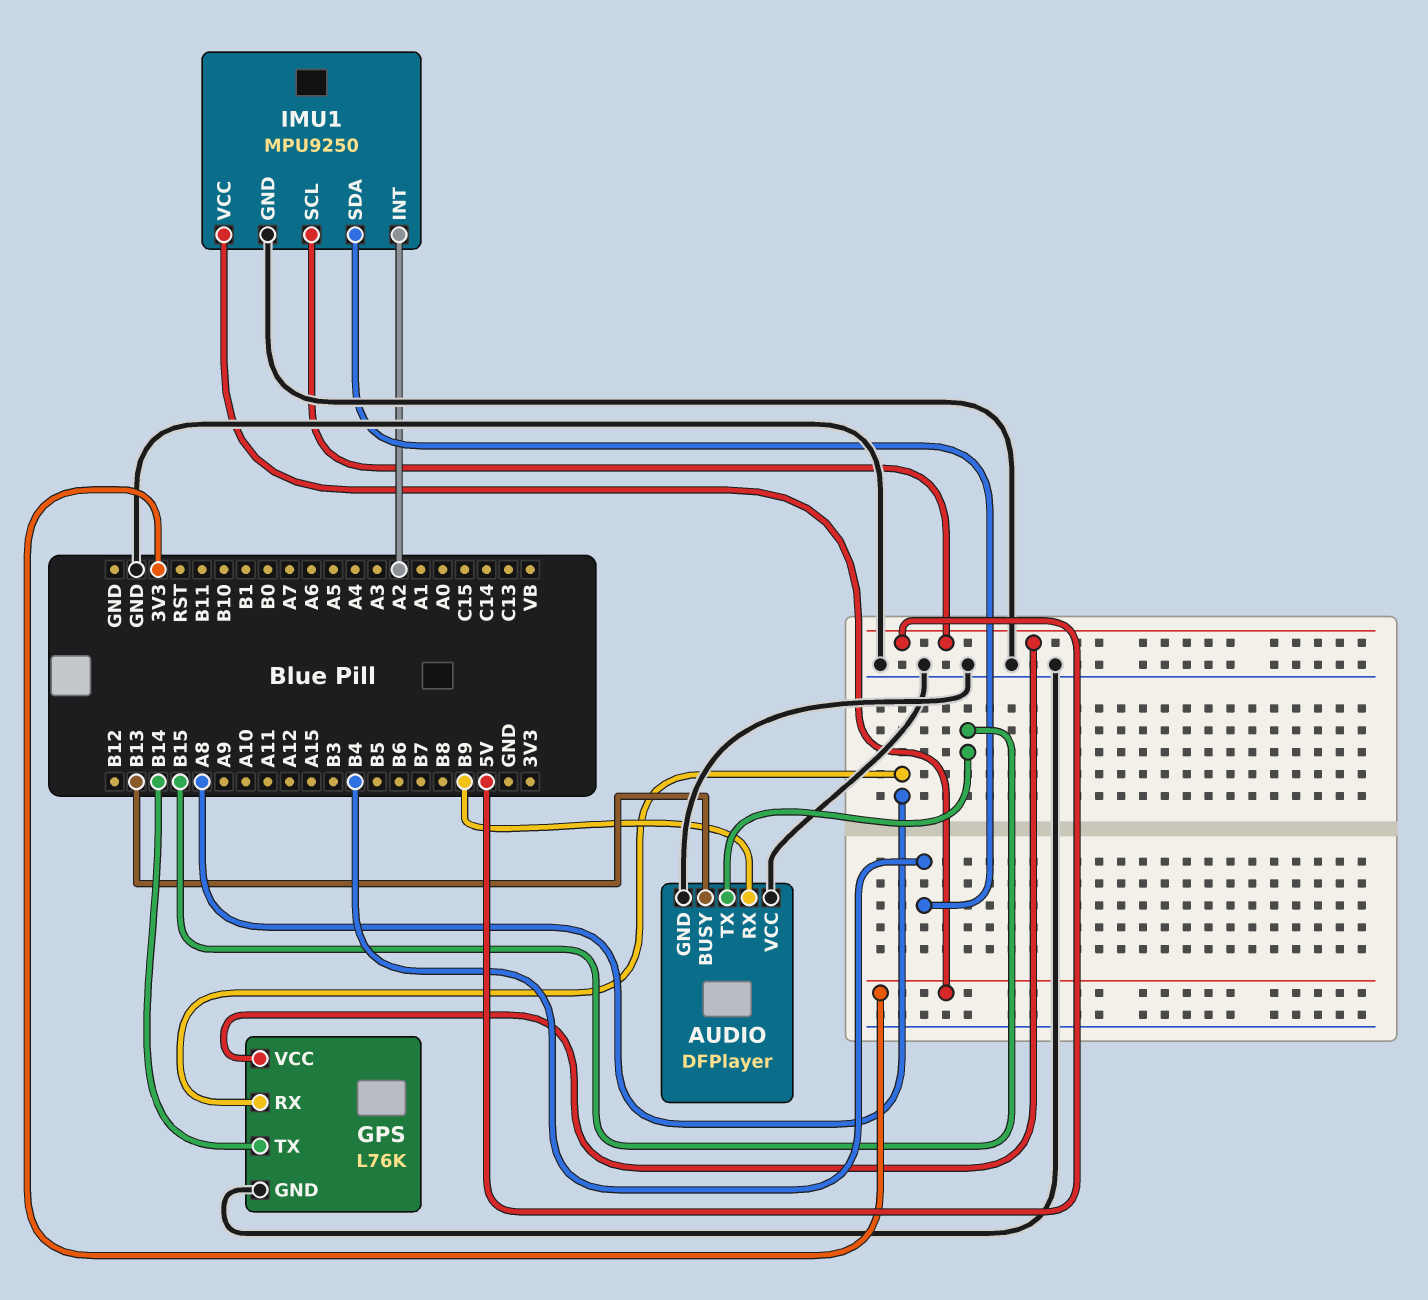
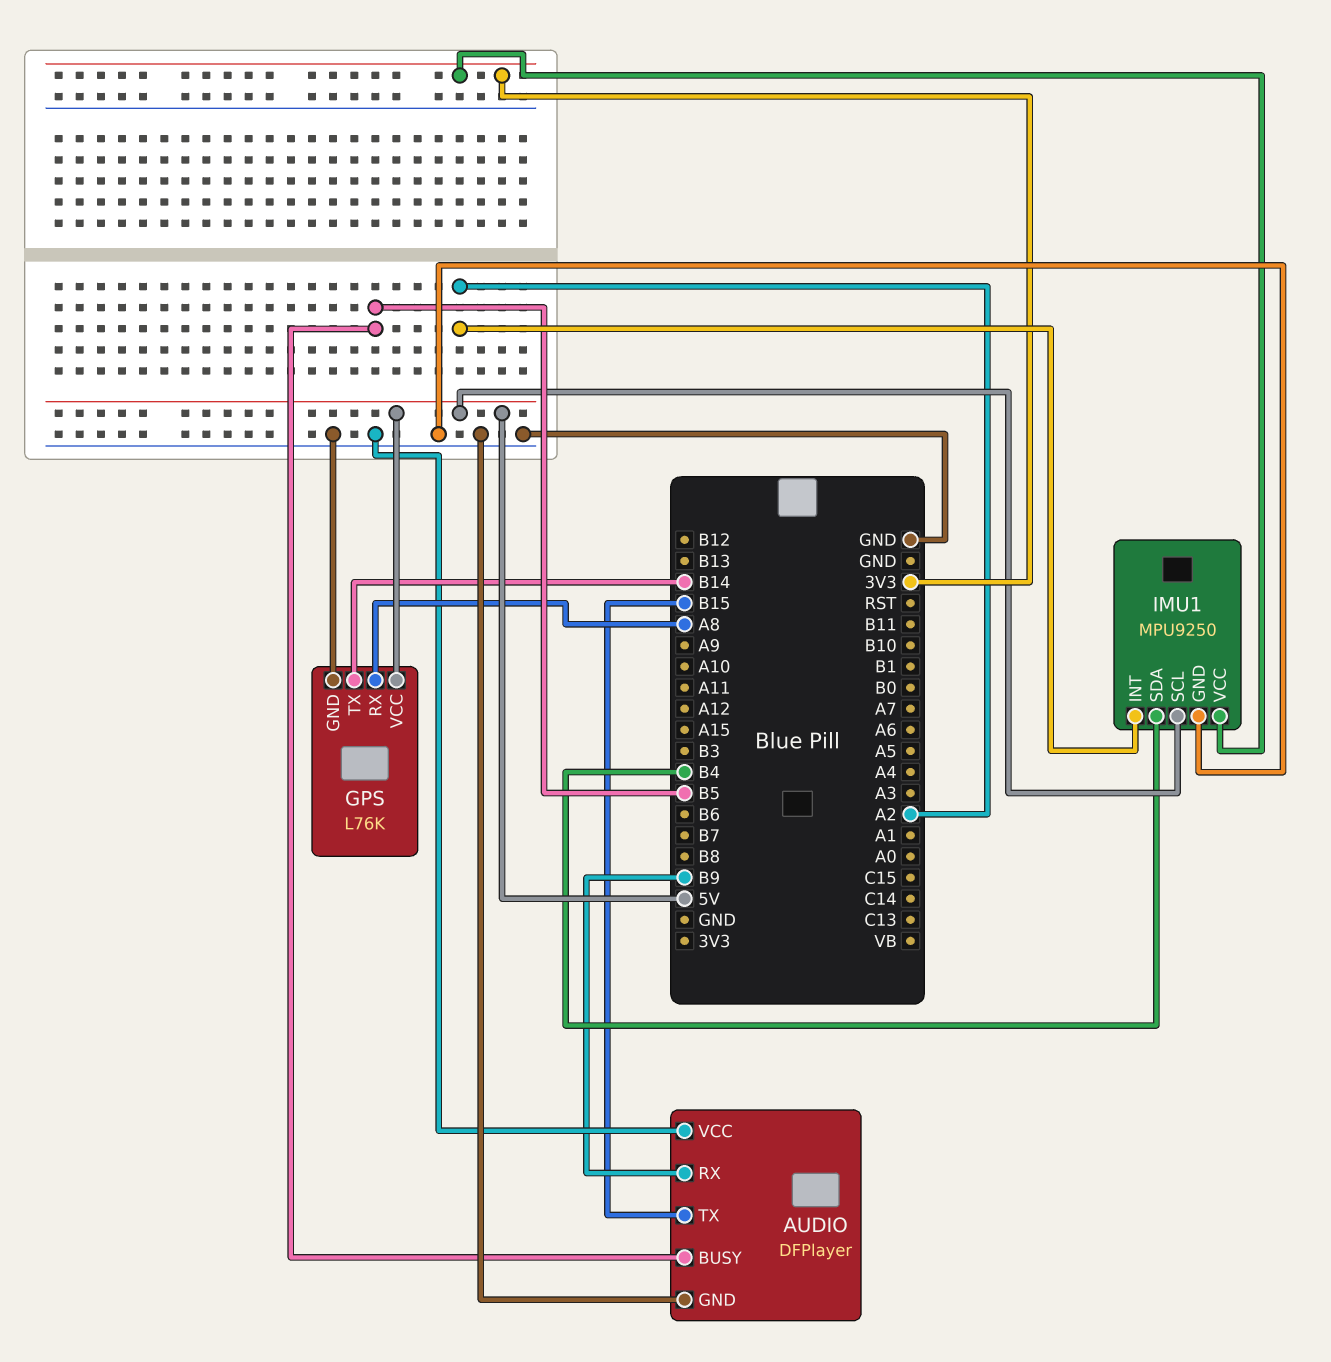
AUDIO pin BUSY: B13 -> B5

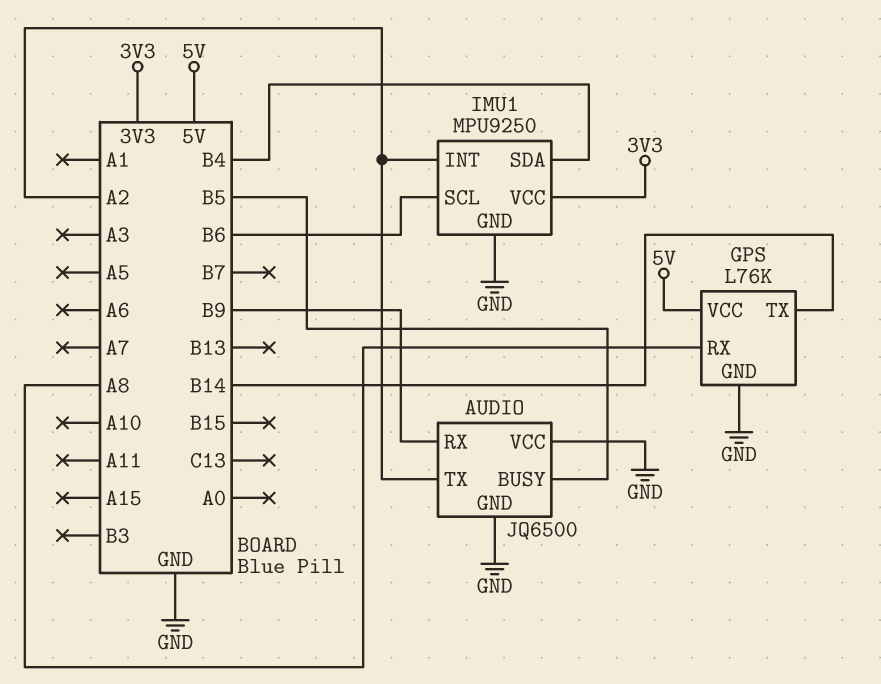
AUDIO: DFPlayer -> JQ6500
AUDIO pin TX: B15 -> A2
IMU1 pin SCL: 5V -> B6

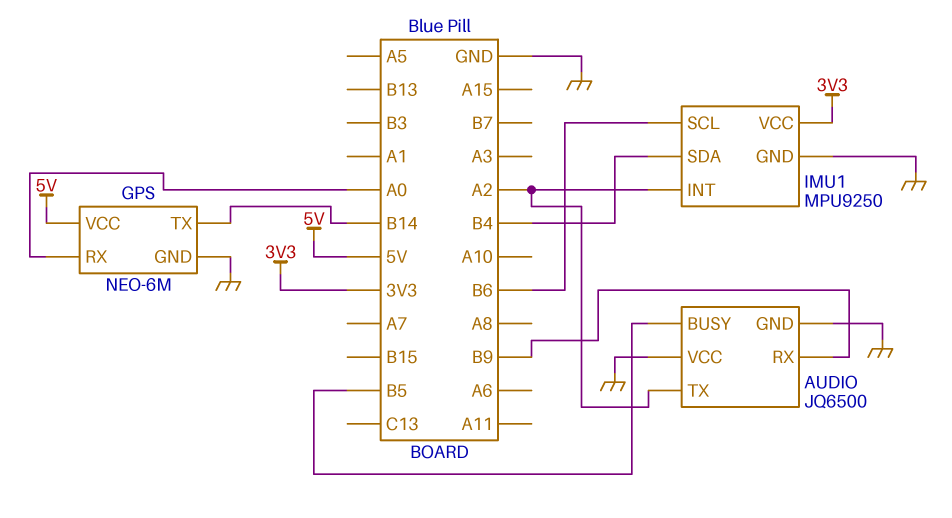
GPS: L76K -> NEO-6M
GPS pin RX: A8 -> A0

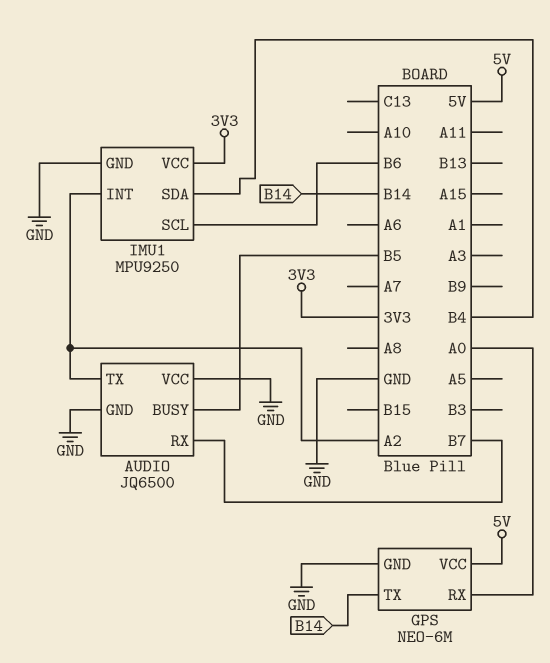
AUDIO pin RX: B9 -> B7

